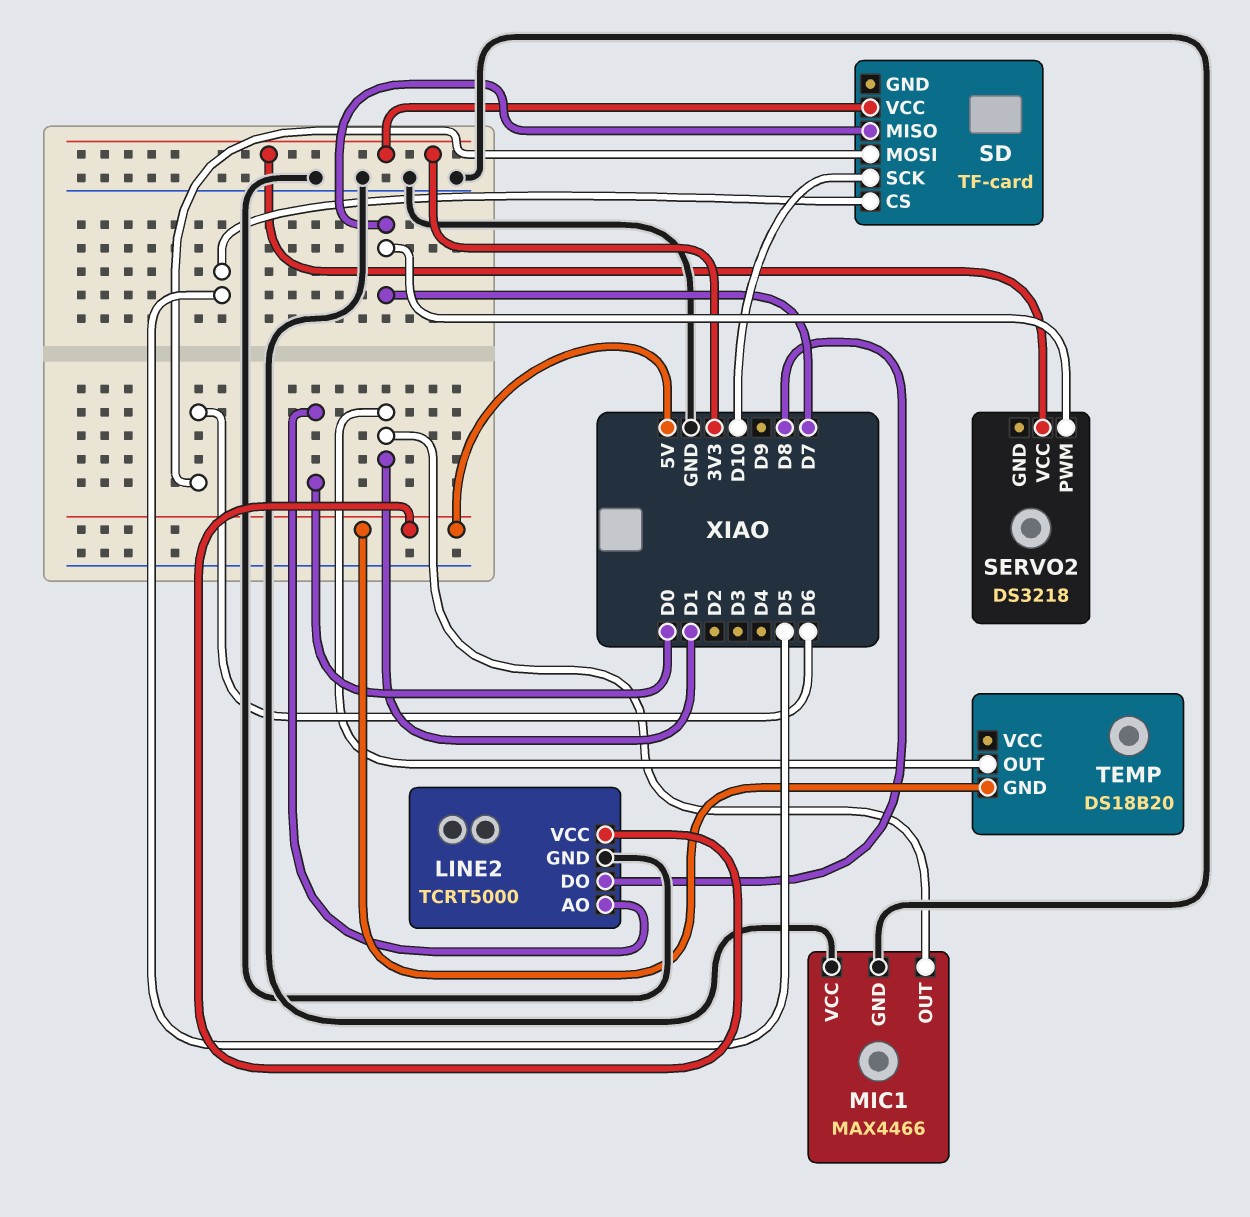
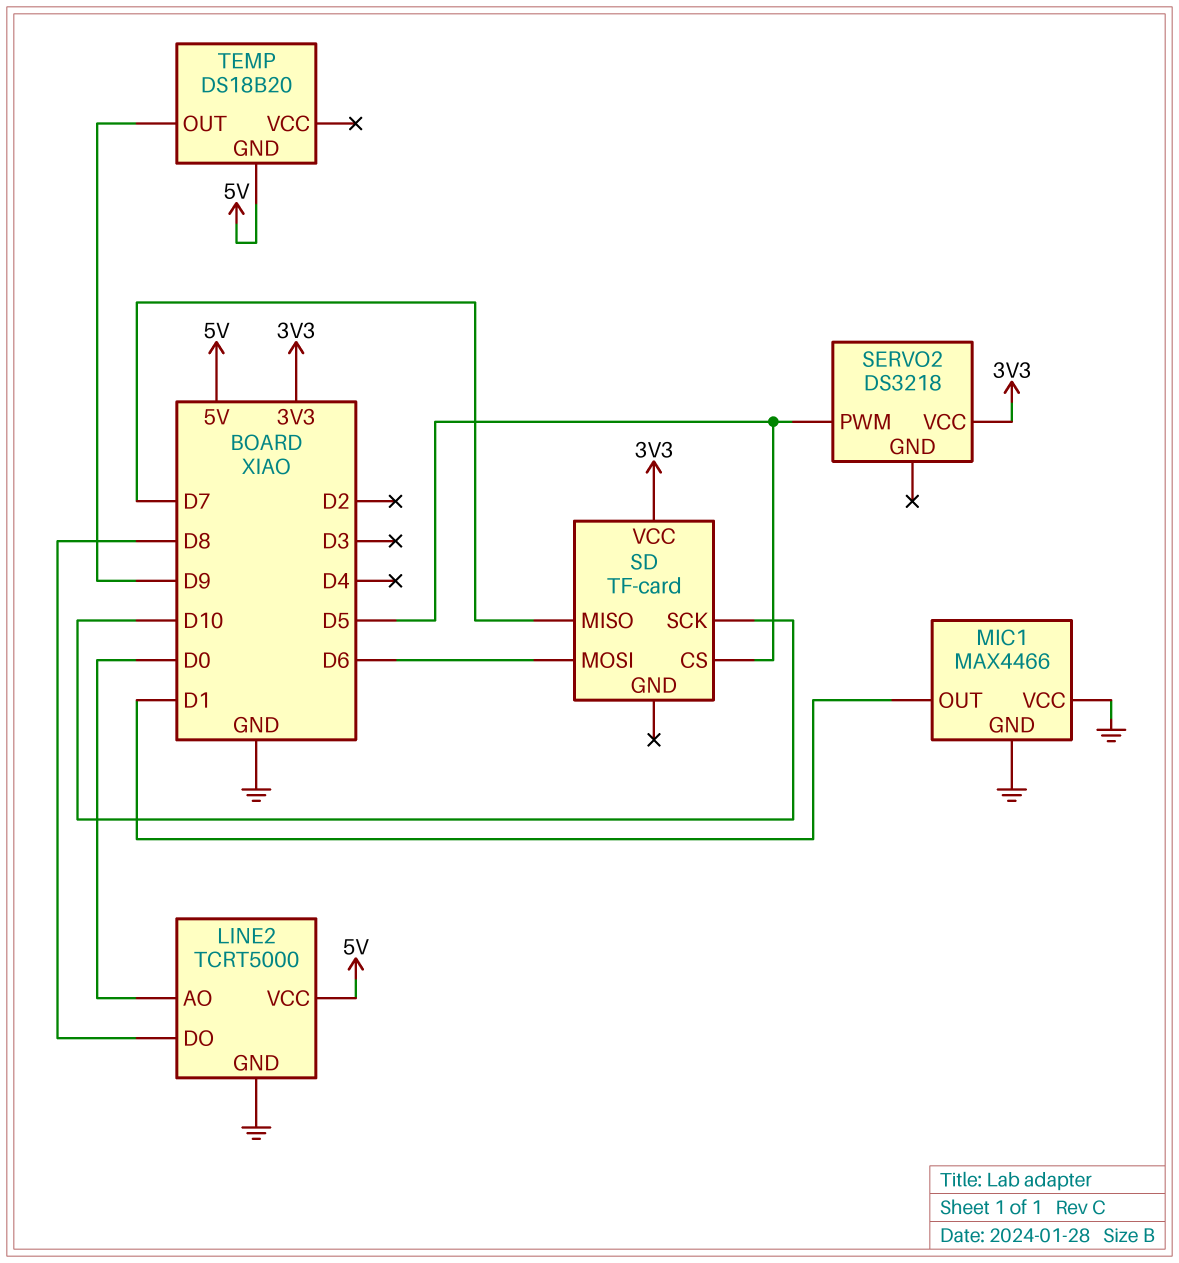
SERVO2 pin PWM: D7 -> D5
TEMP pin OUT: D1 -> D9

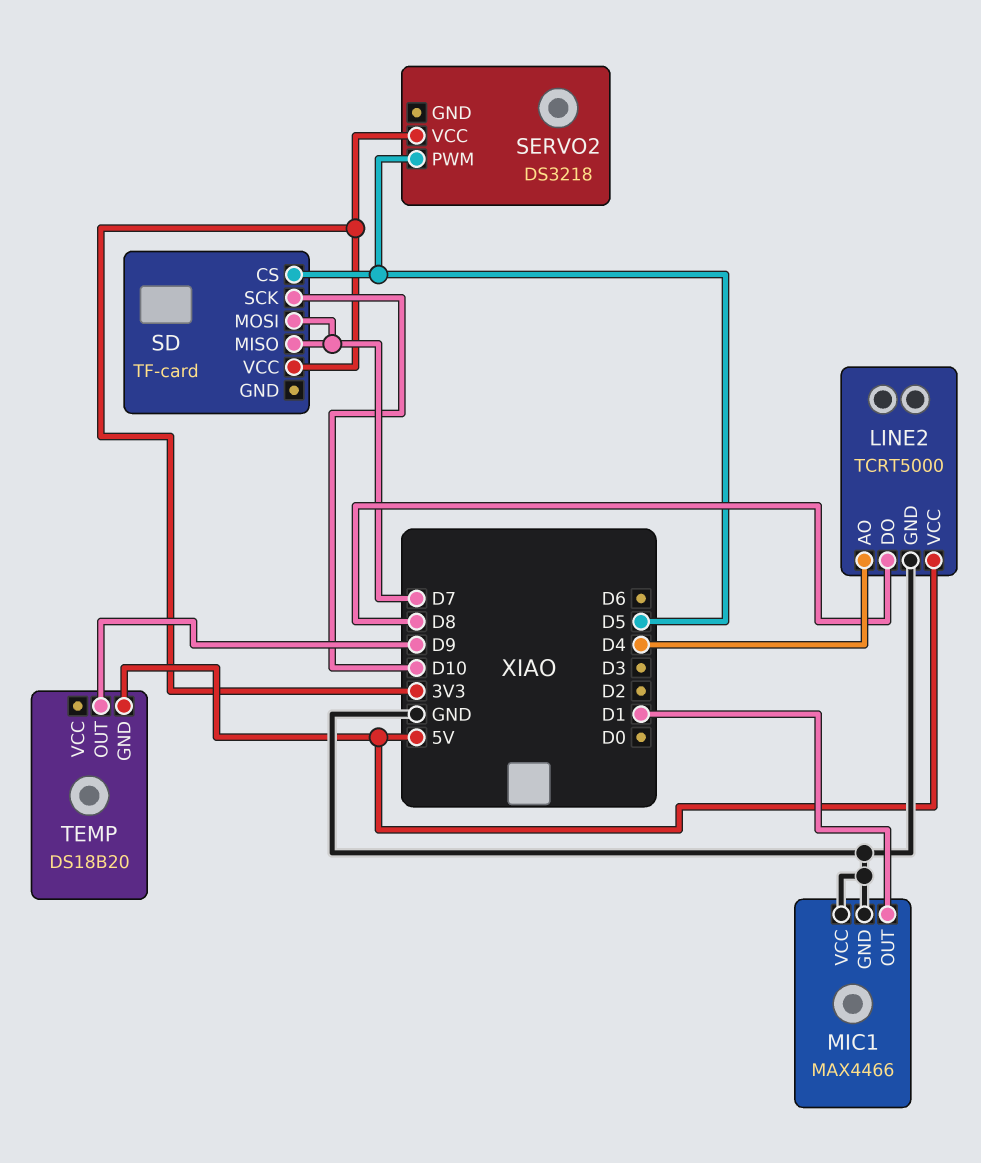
LINE2 pin AO: D0 -> D4
SD pin MOSI: D6 -> D7

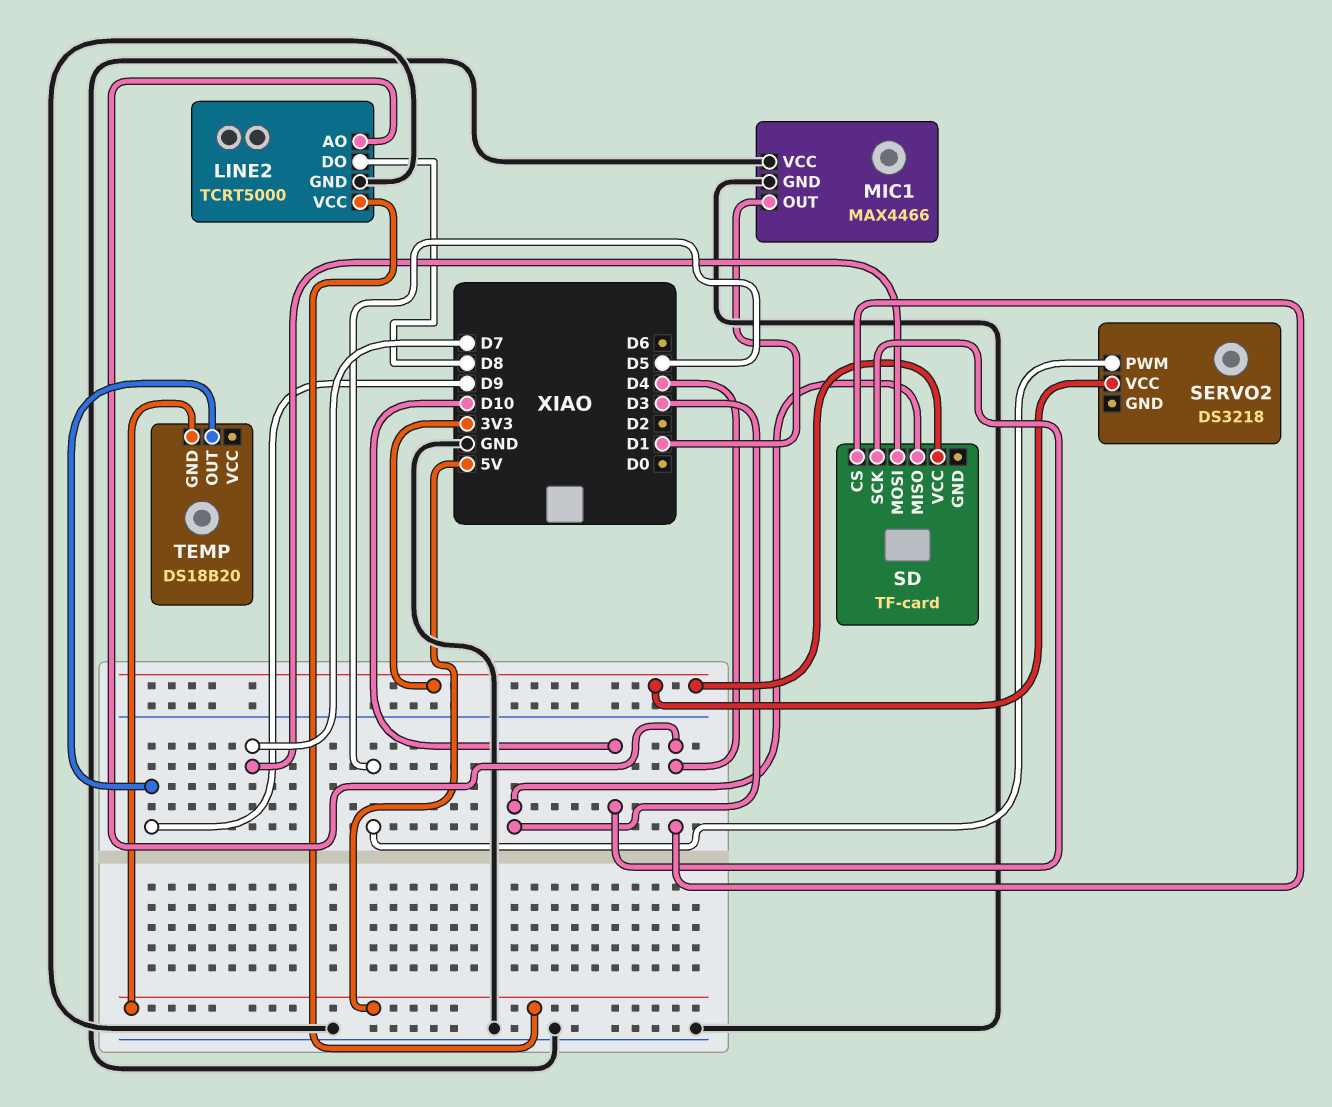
SD pin CS: D5 -> D4
SD pin MISO: D7 -> D3

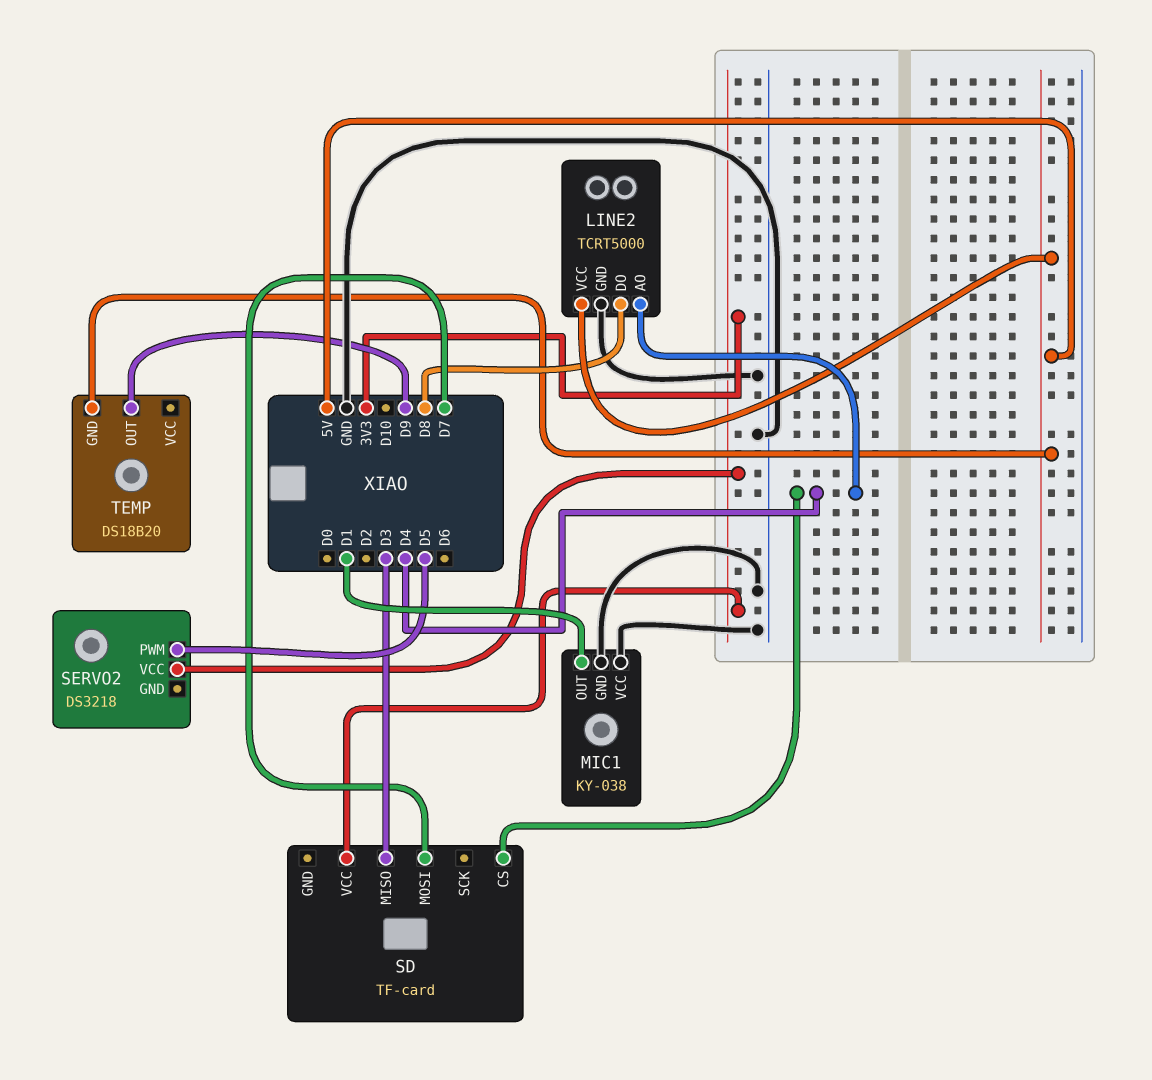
MIC1: MAX4466 -> KY-038
SD pin SCK: D10 -> none

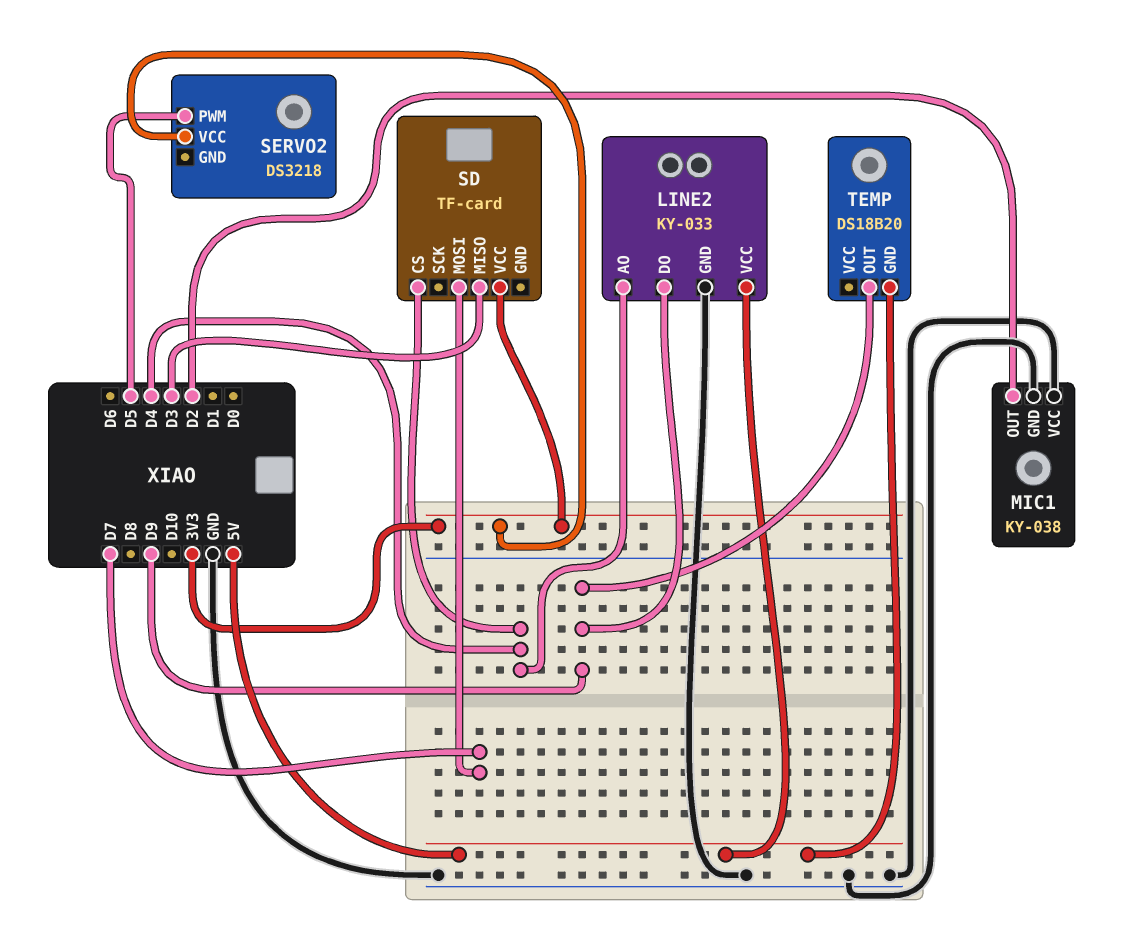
LINE2: TCRT5000 -> KY-033
LINE2 pin DO: D8 -> D9
MIC1 pin OUT: D1 -> D2

